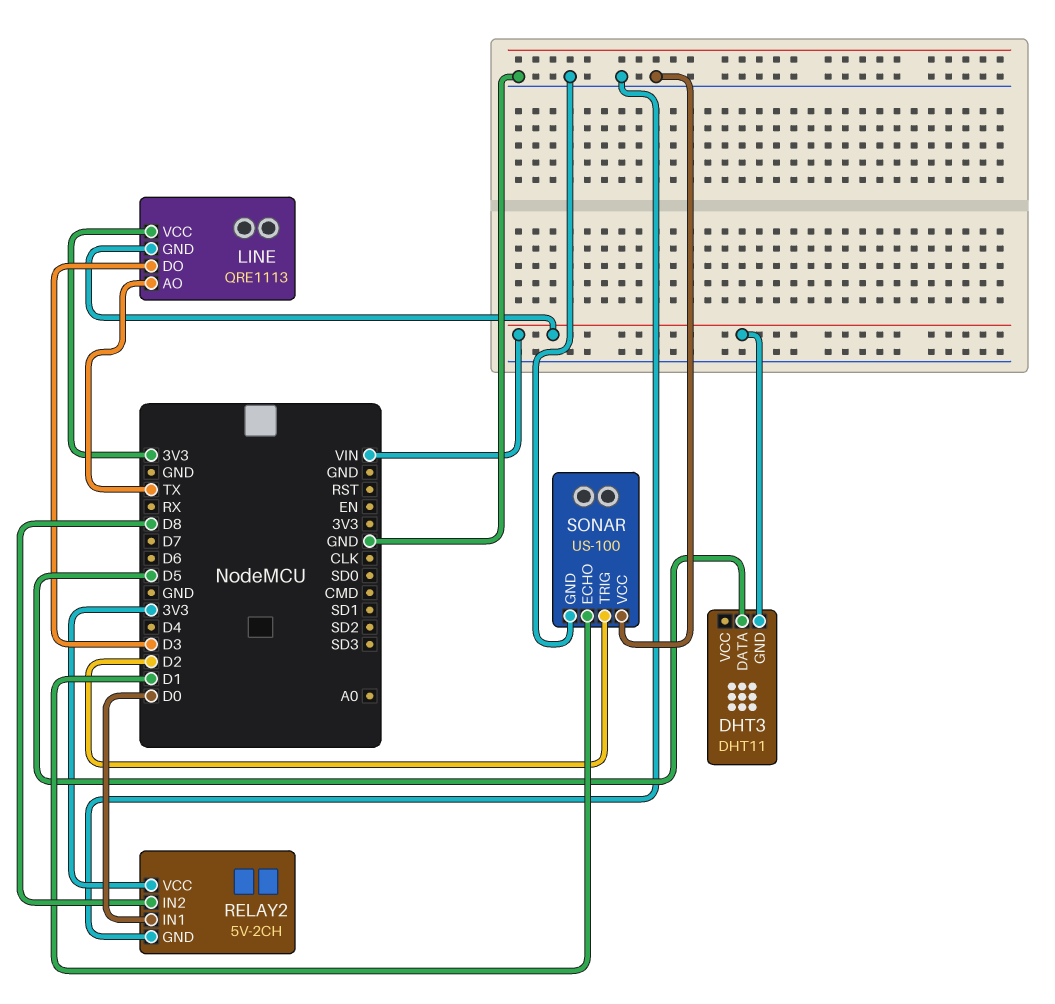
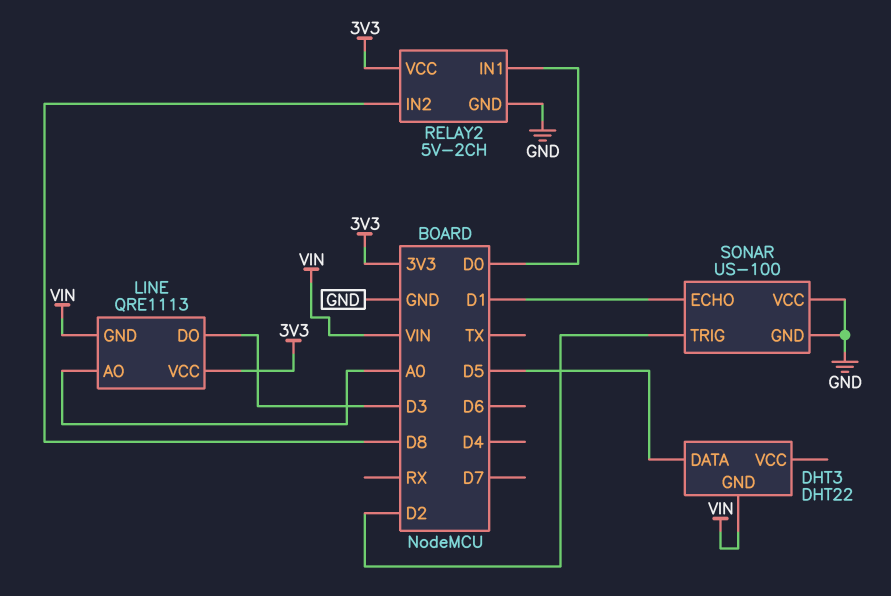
DHT3: DHT11 -> DHT22
LINE pin AO: TX -> A0

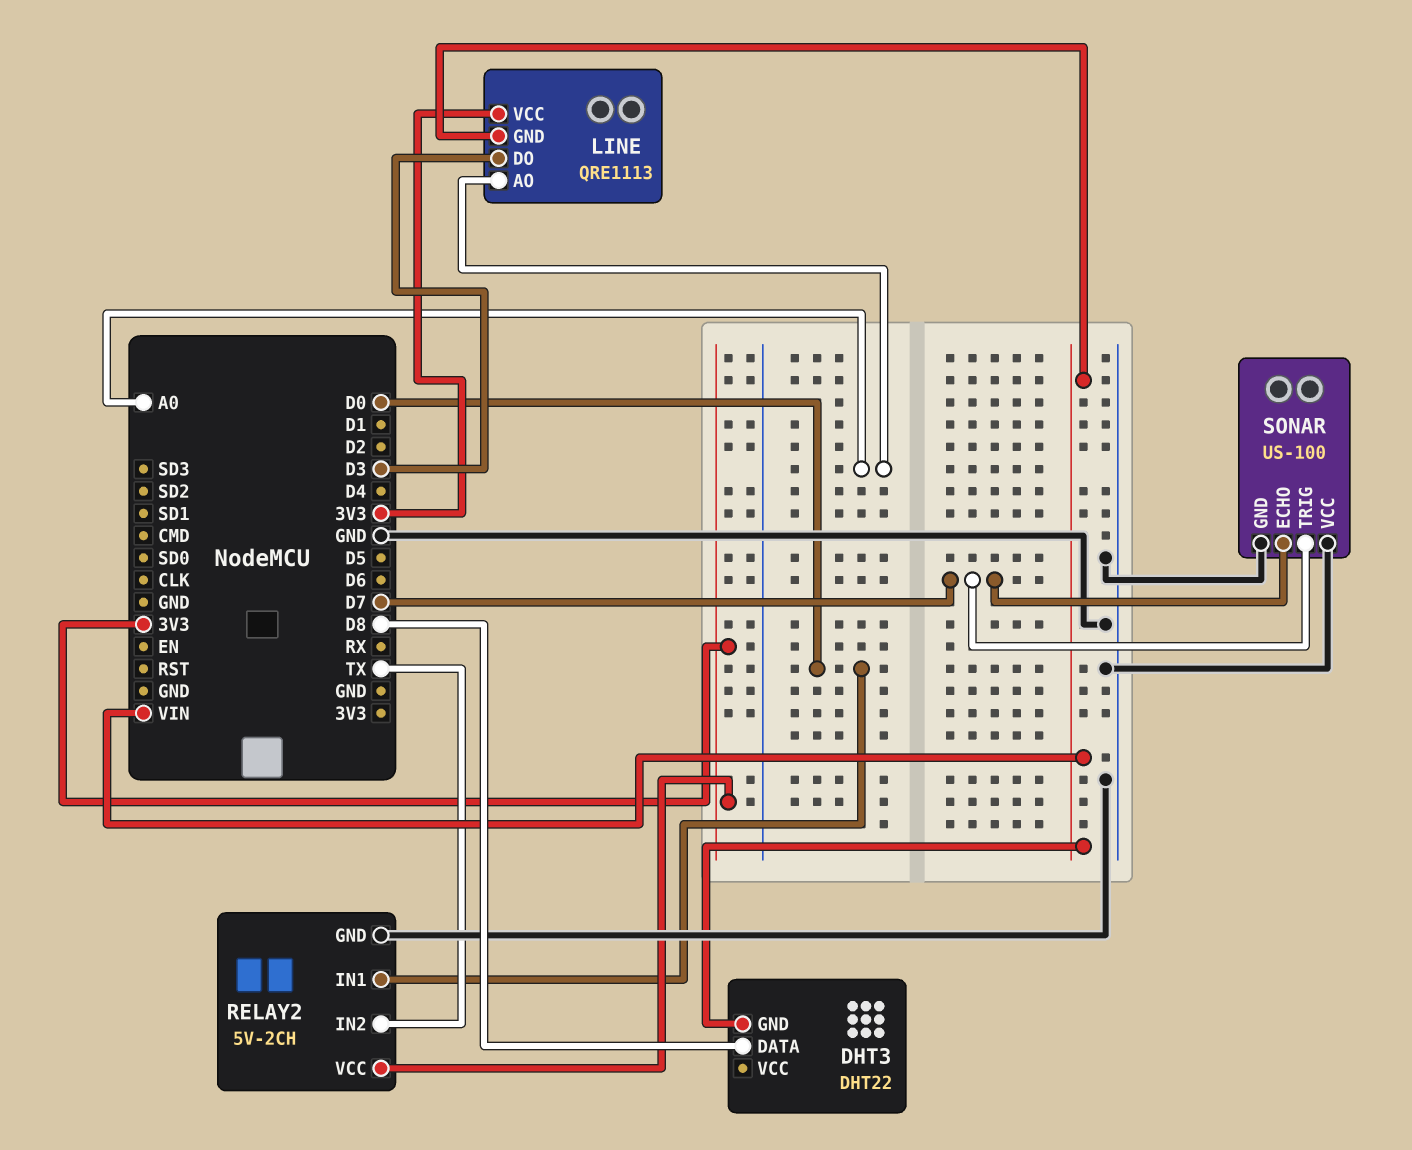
DHT3 pin DATA: D5 -> D8
RELAY2 pin IN2: D8 -> TX
SONAR pin ECHO: D1 -> D7
SONAR pin TRIG: D2 -> D7

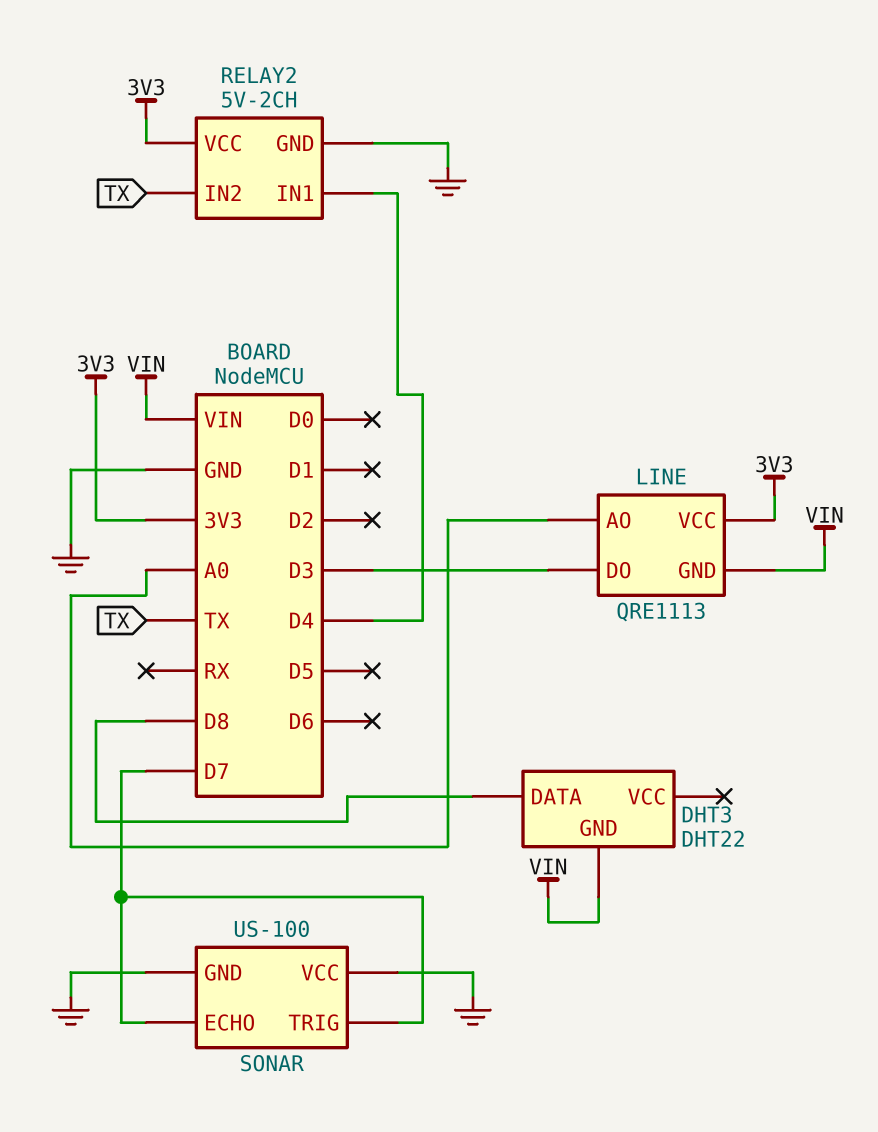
RELAY2 pin IN1: D0 -> D4

